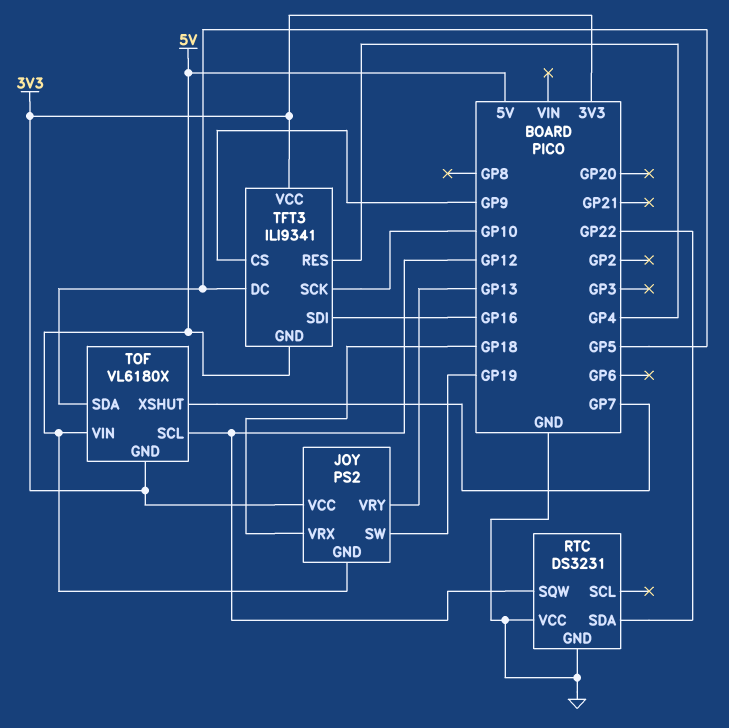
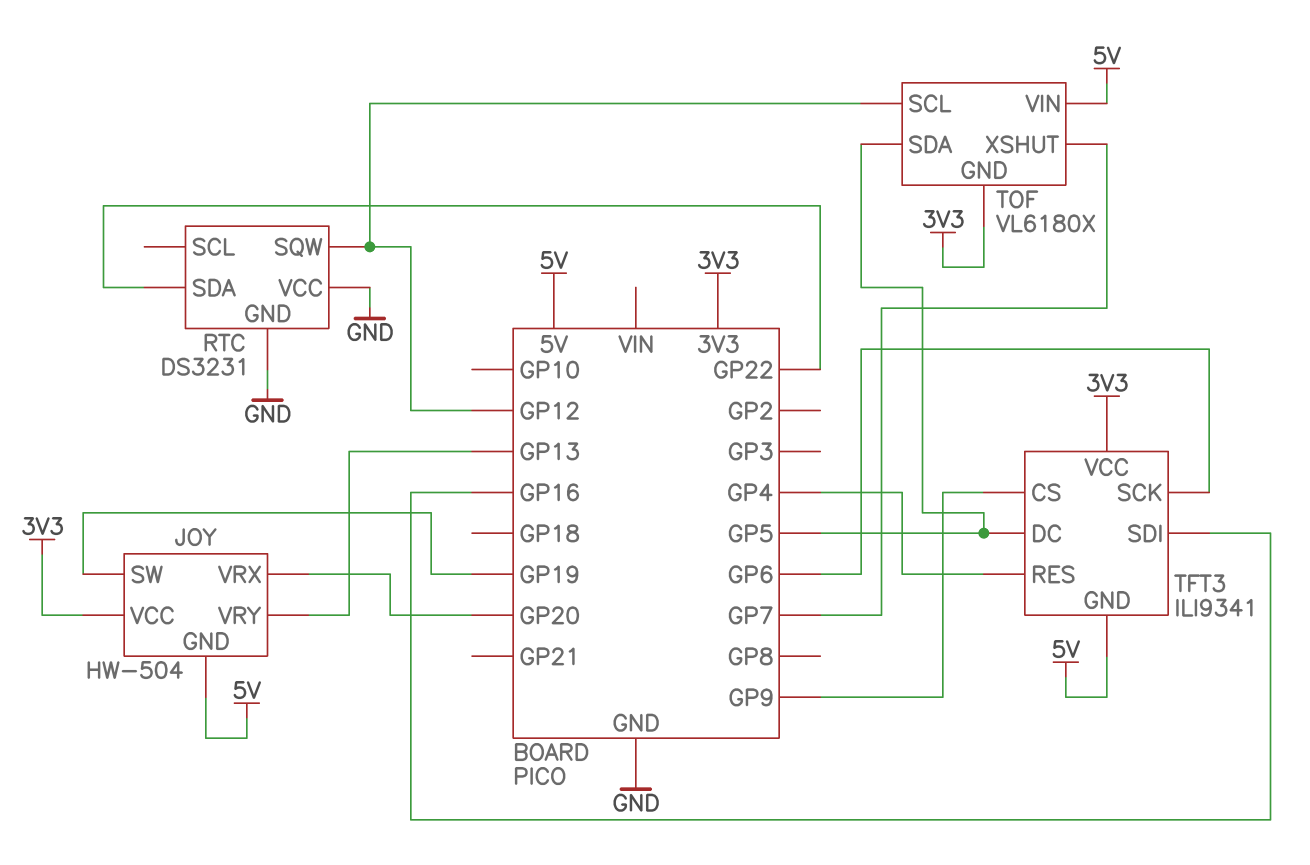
JOY: PS2 -> HW-504
JOY pin VRX: GP18 -> GP20
TFT3 pin SCK: GP10 -> GP6

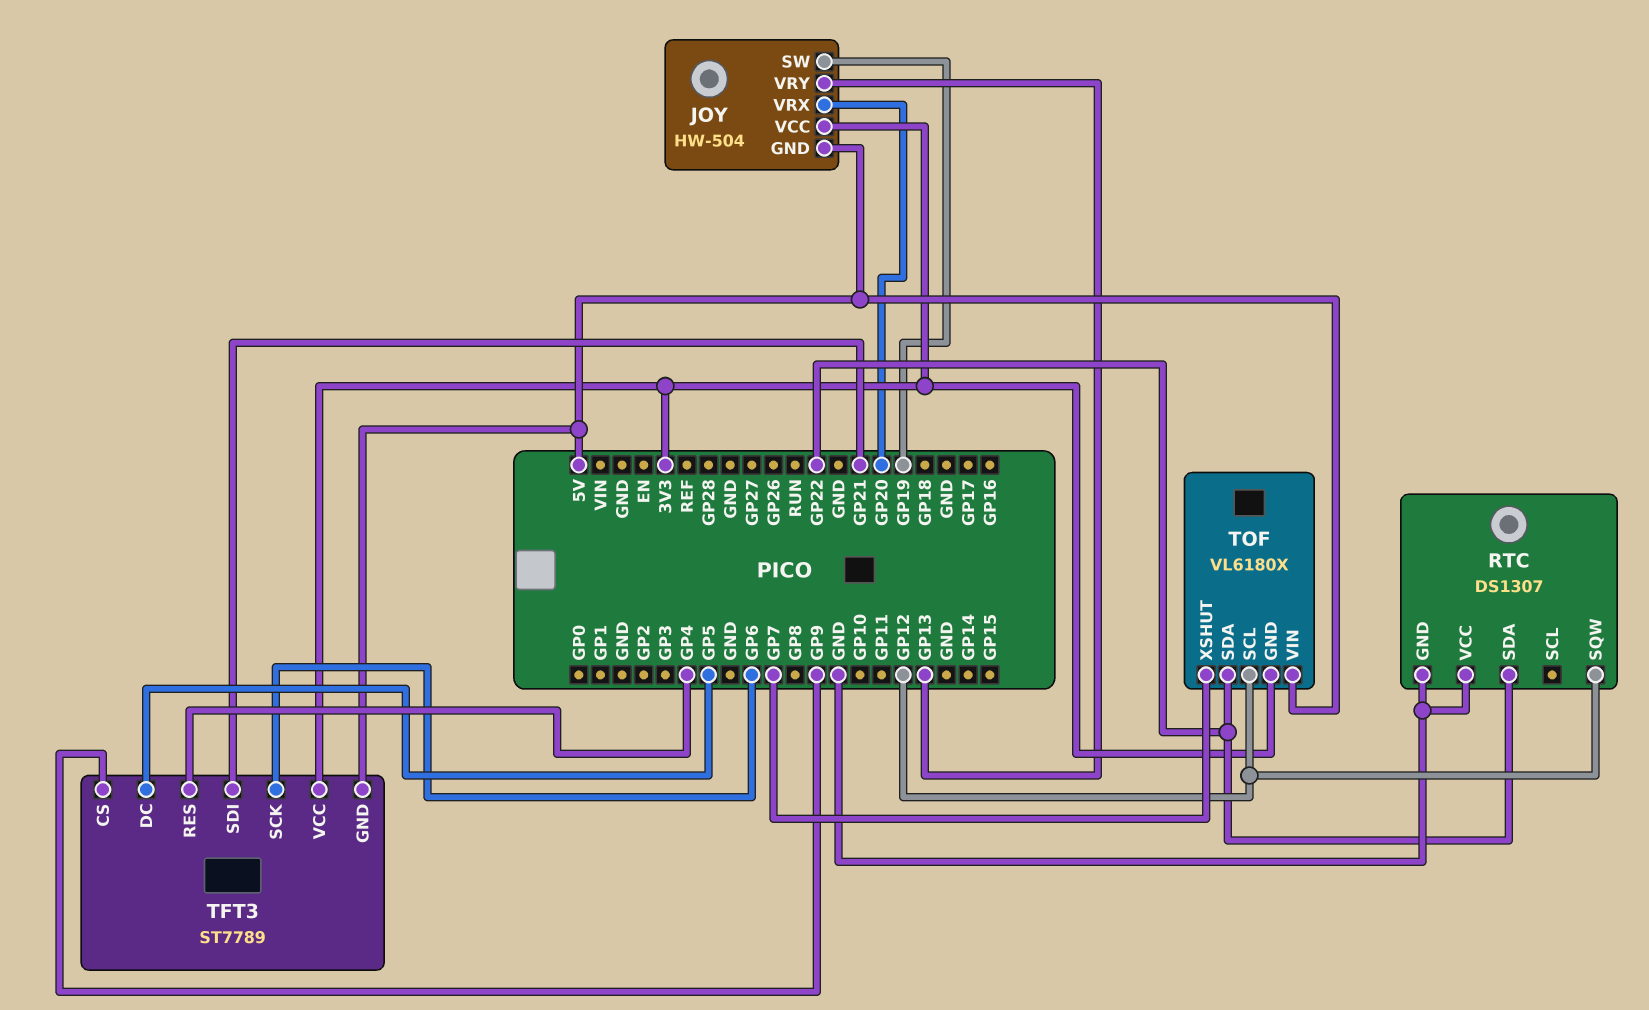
RTC: DS3231 -> DS1307
TFT3: ILI9341 -> ST7789
TFT3 pin SDI: GP16 -> GP21
TOF pin SDA: GP5 -> GP22

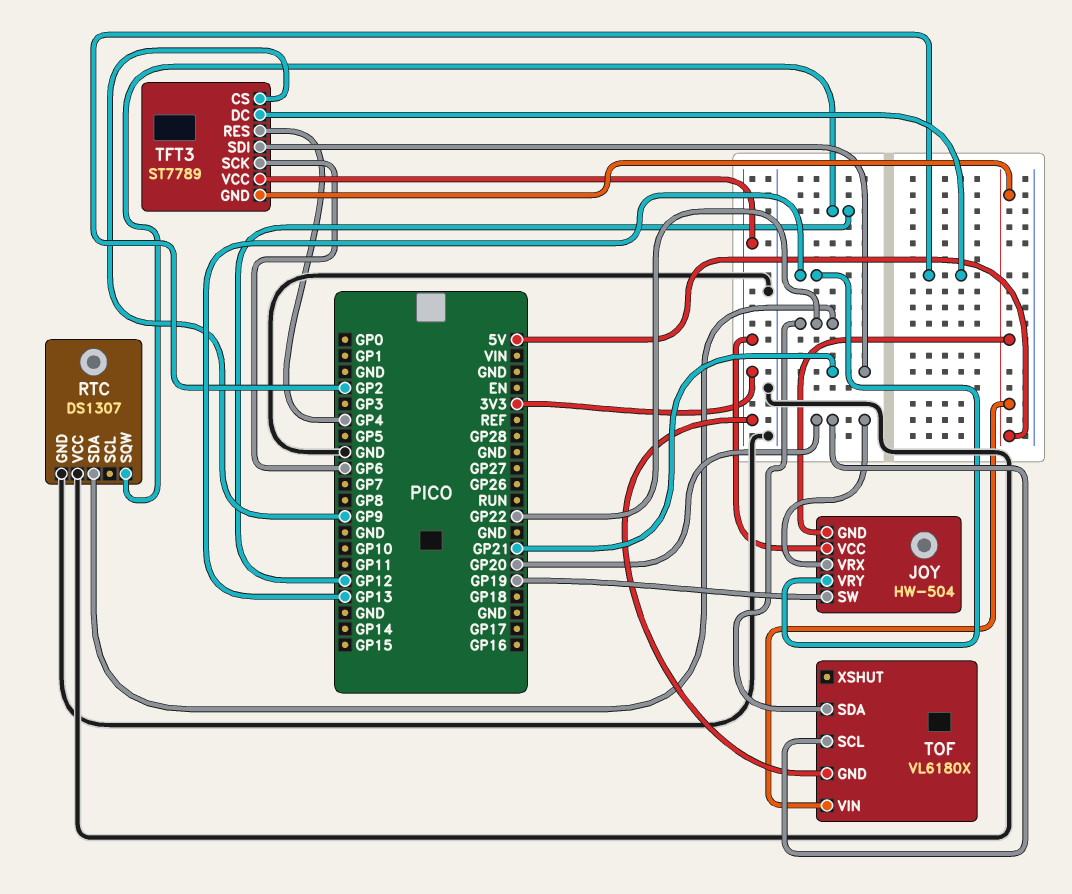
TFT3 pin DC: GP5 -> GP2
TOF pin SCL: GP12 -> GP20
TOF pin XSHUT: GP7 -> none

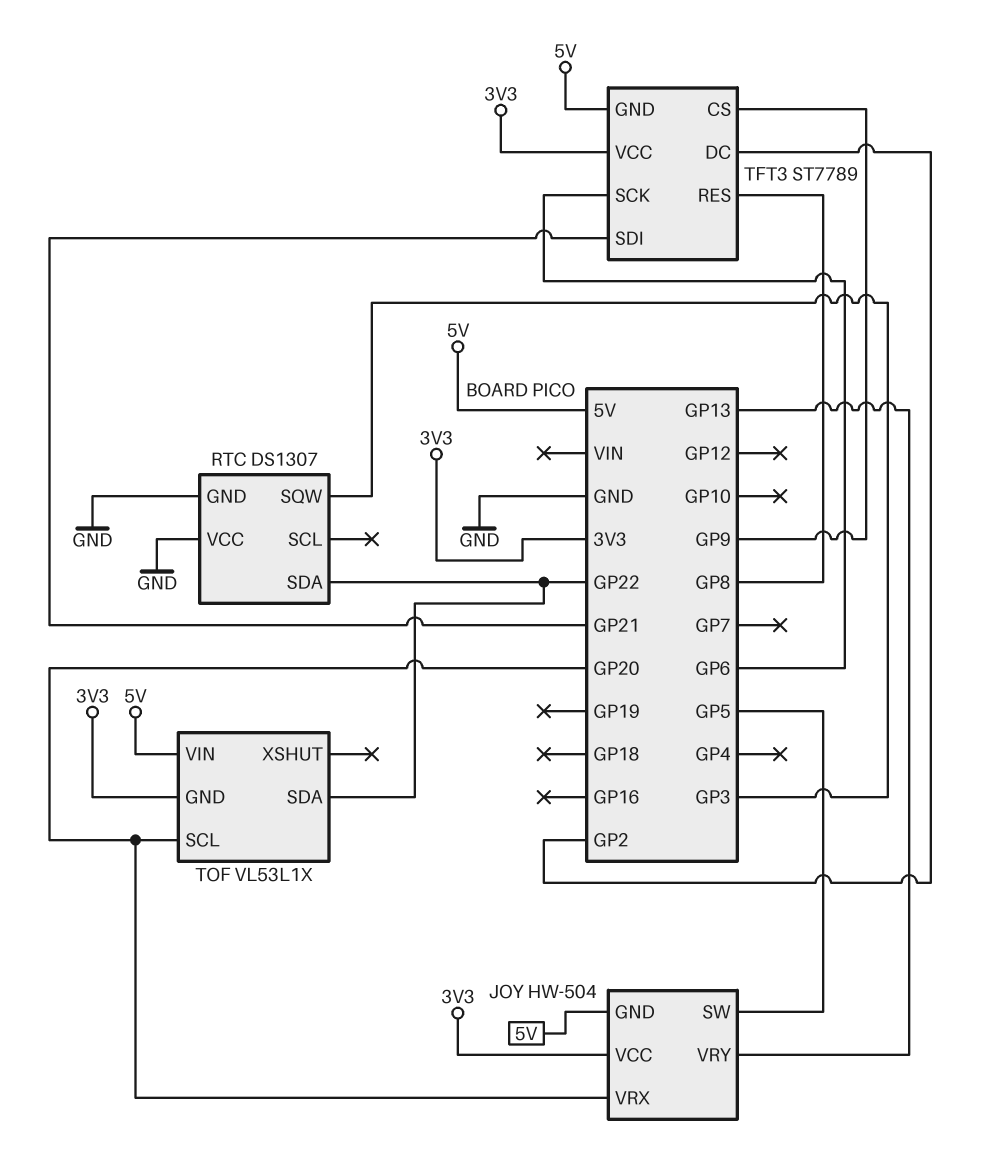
JOY pin SW: GP19 -> GP5
RTC pin SQW: GP12 -> GP3
TFT3 pin RES: GP4 -> GP8
TOF: VL6180X -> VL53L1X

